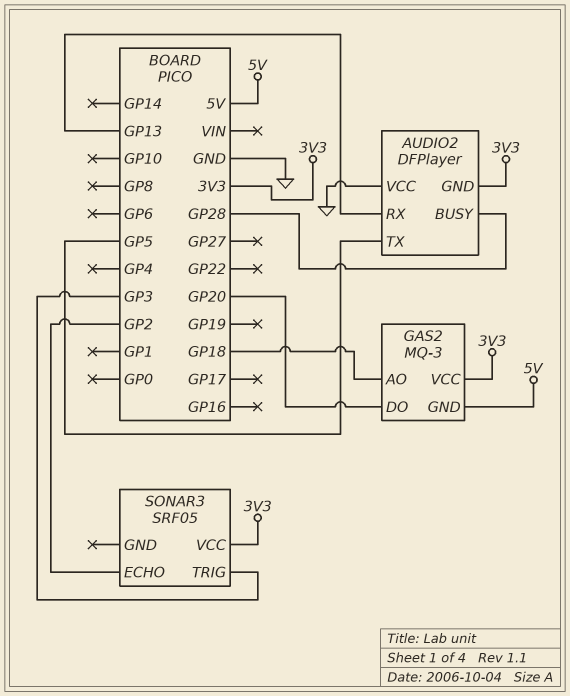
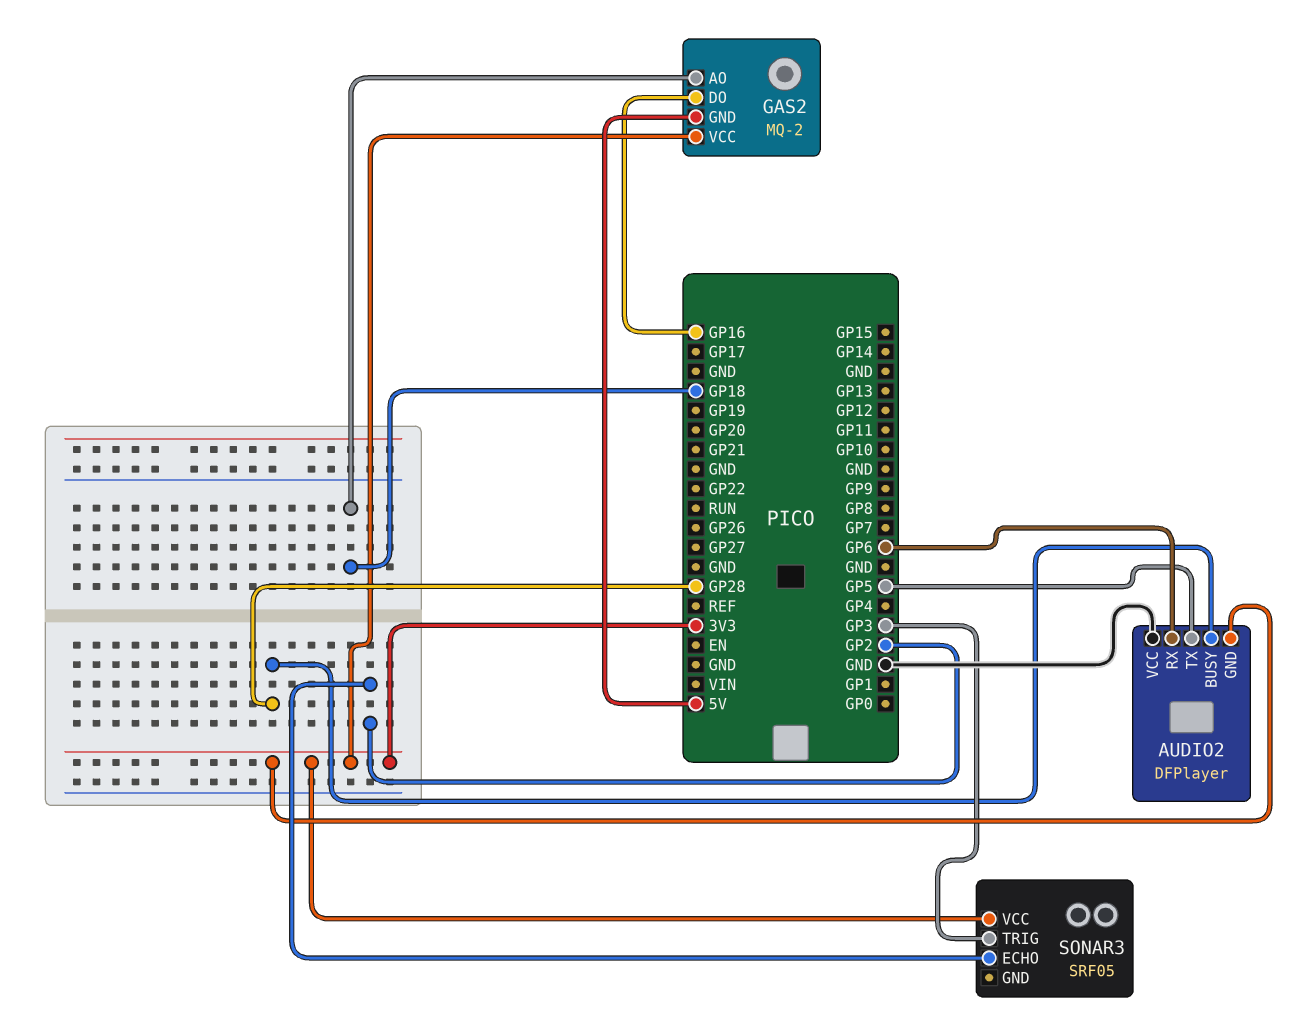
AUDIO2 pin RX: GP13 -> GP6
GAS2: MQ-3 -> MQ-2
GAS2 pin DO: GP20 -> GP16

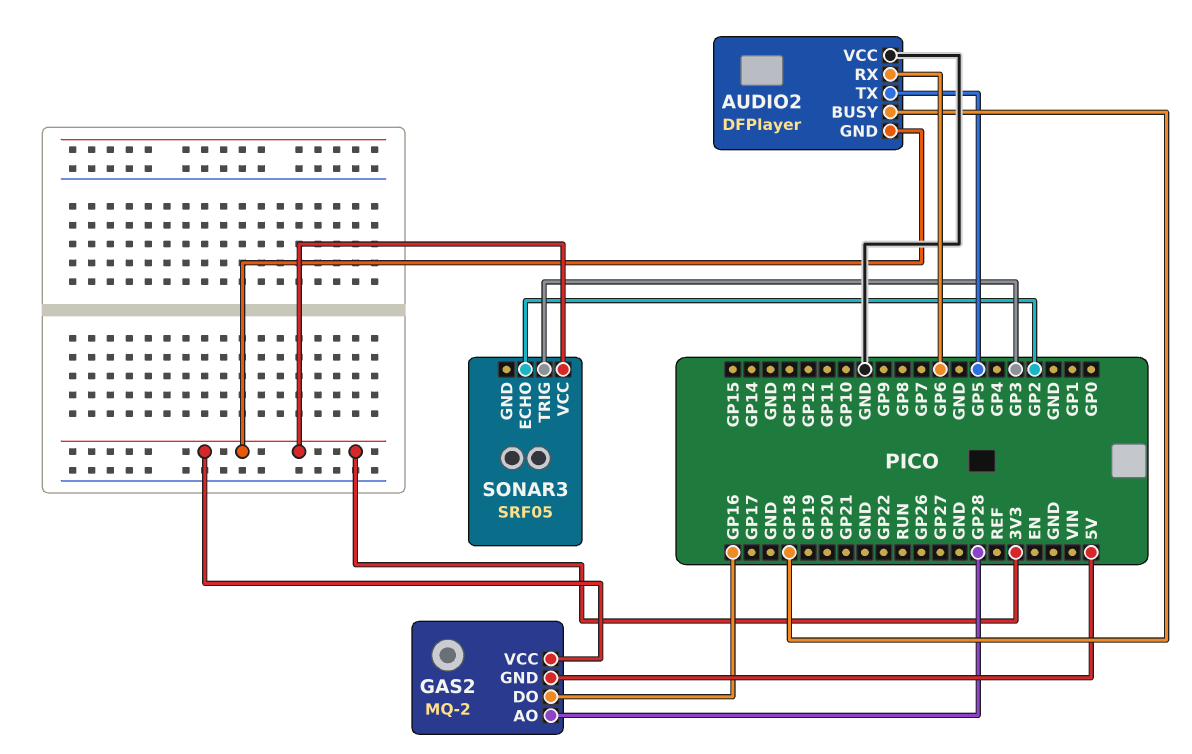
AUDIO2 pin BUSY: GP28 -> GP18
GAS2 pin AO: GP18 -> GP28

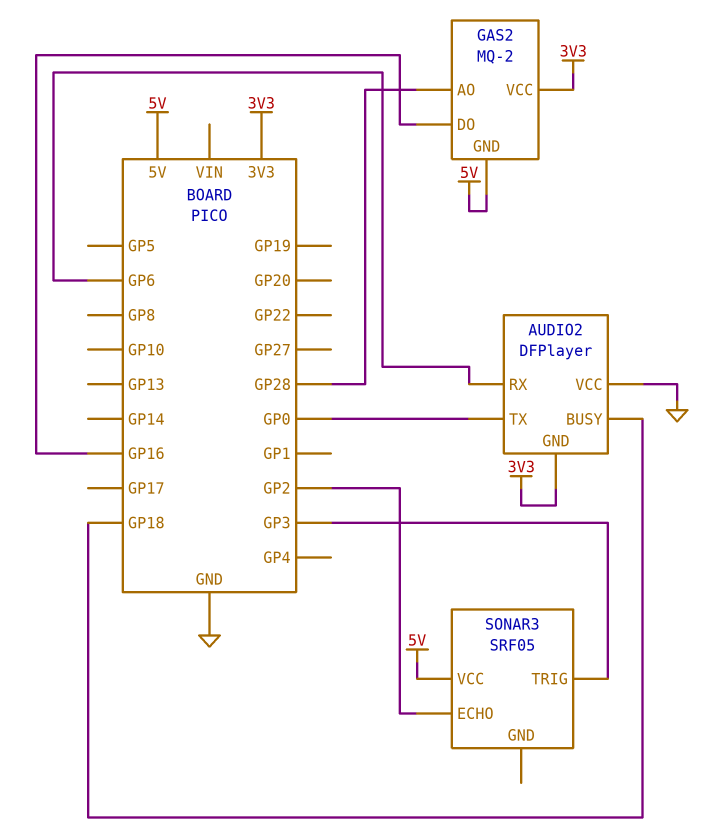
AUDIO2 pin TX: GP5 -> GP0
SONAR3 pin VCC: 3V3 -> 5V

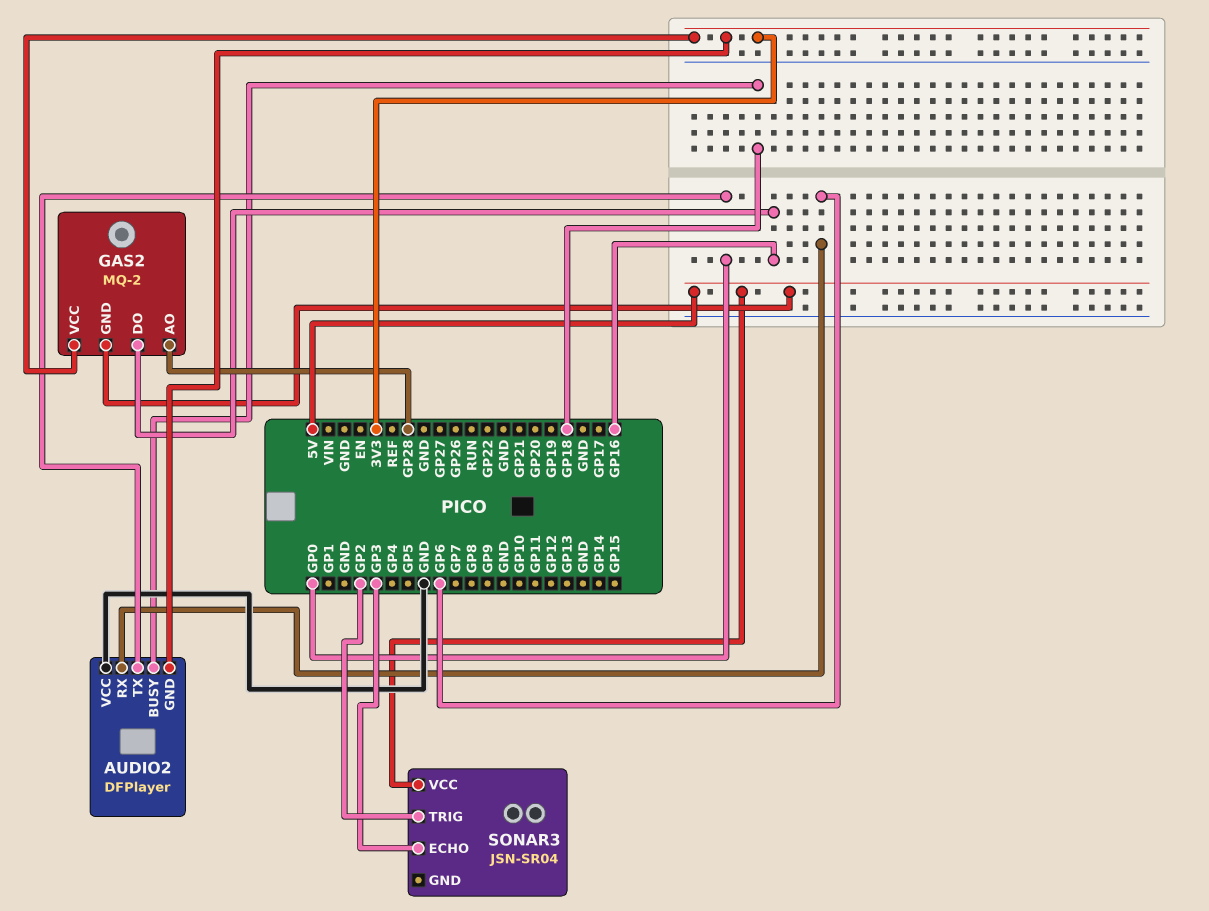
SONAR3: SRF05 -> JSN-SR04
SONAR3 pin ECHO: GP2 -> GP3
SONAR3 pin TRIG: GP3 -> GP2

